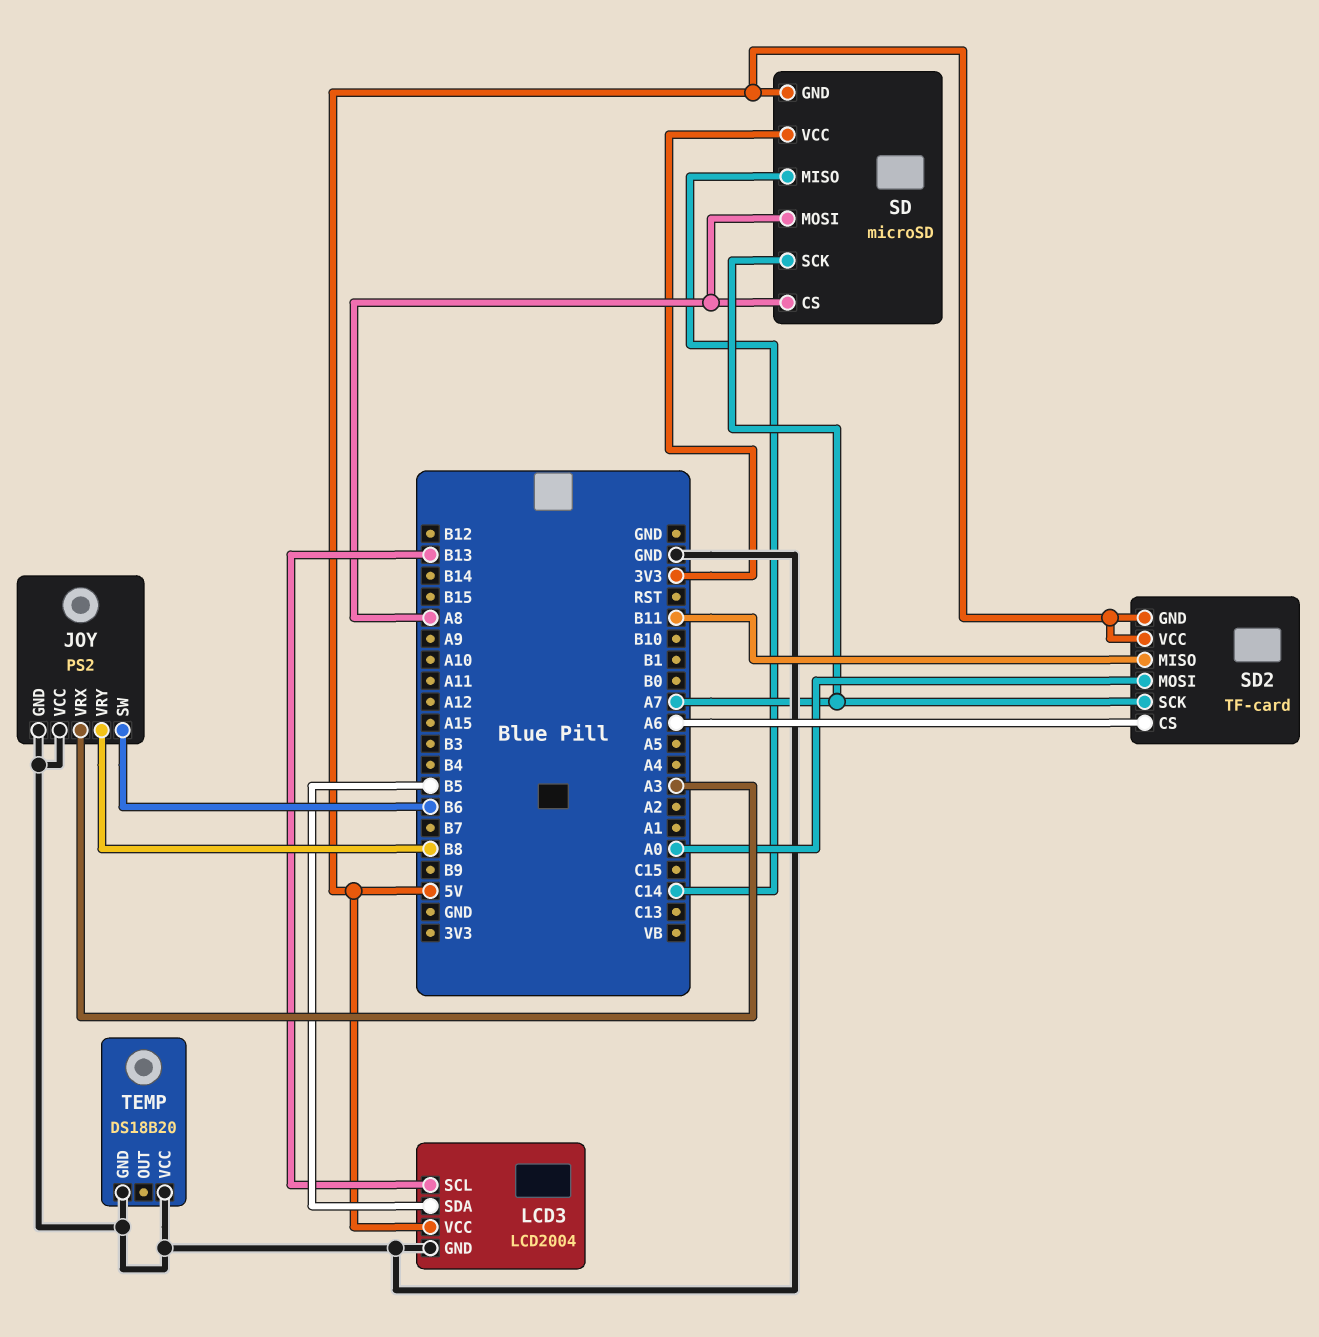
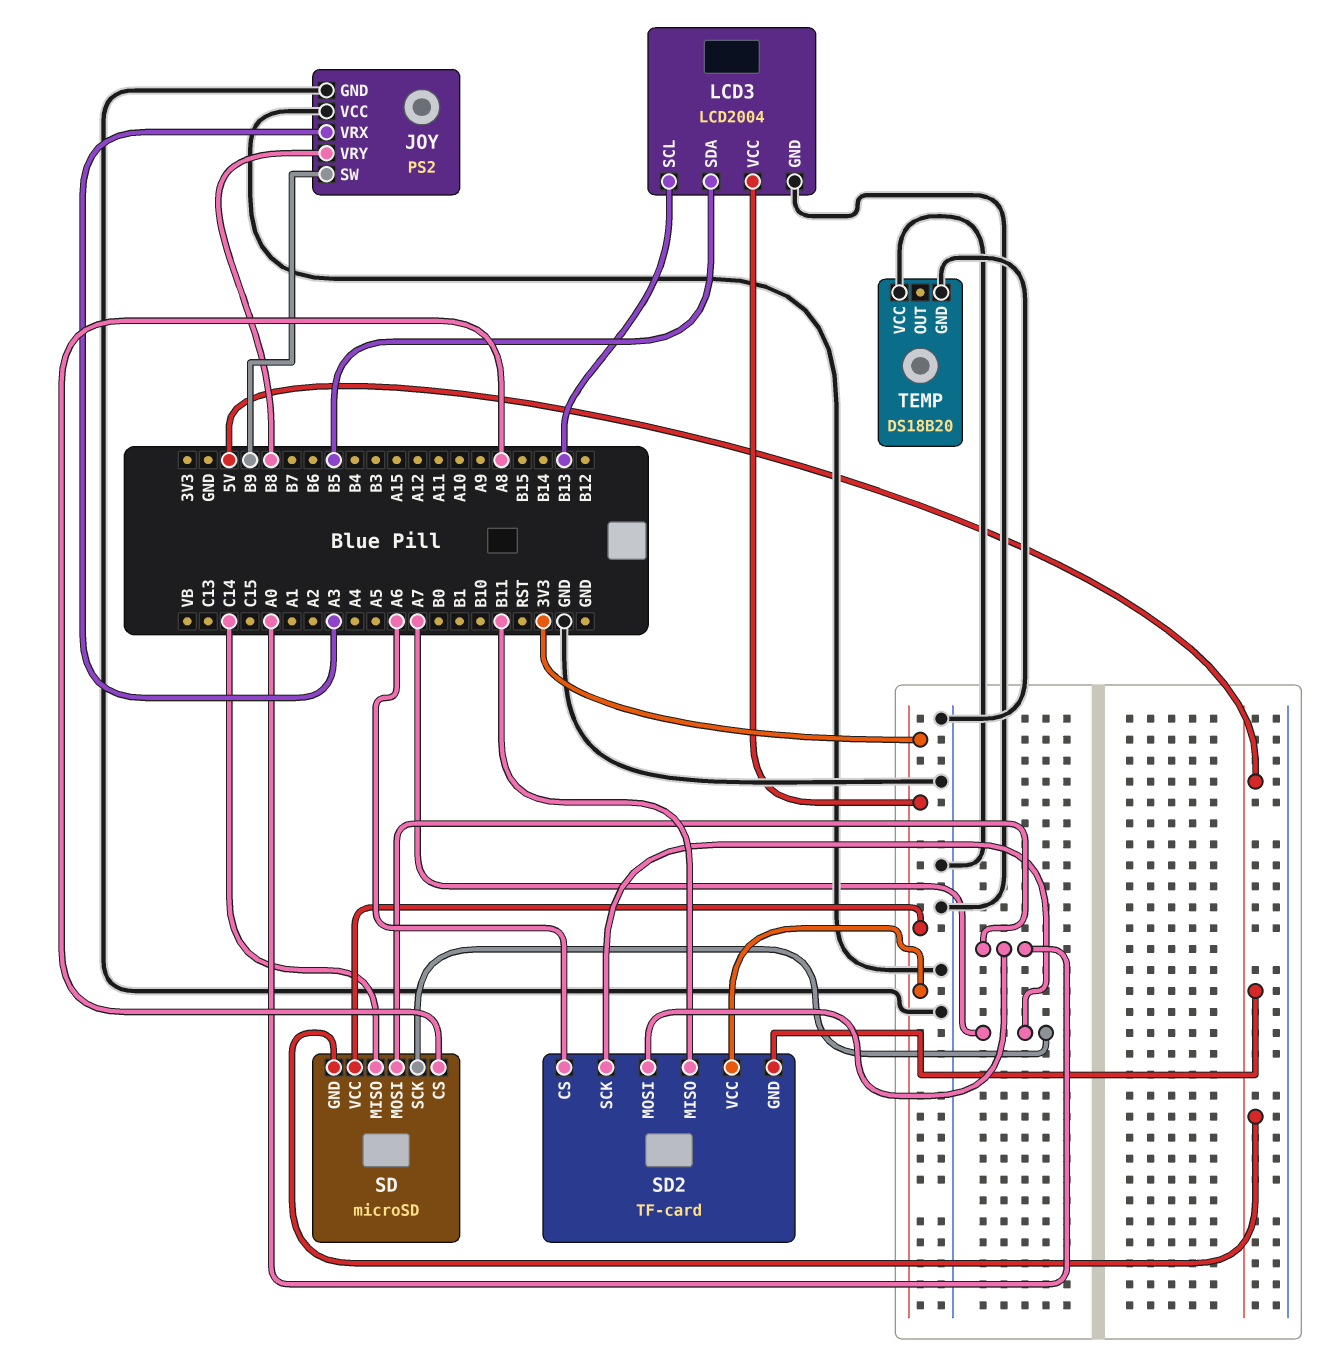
JOY pin SW: B6 -> B9
LCD3 pin VCC: 5V -> 3V3
SD pin MOSI: A8 -> A0
SD2 pin VCC: 5V -> 3V3

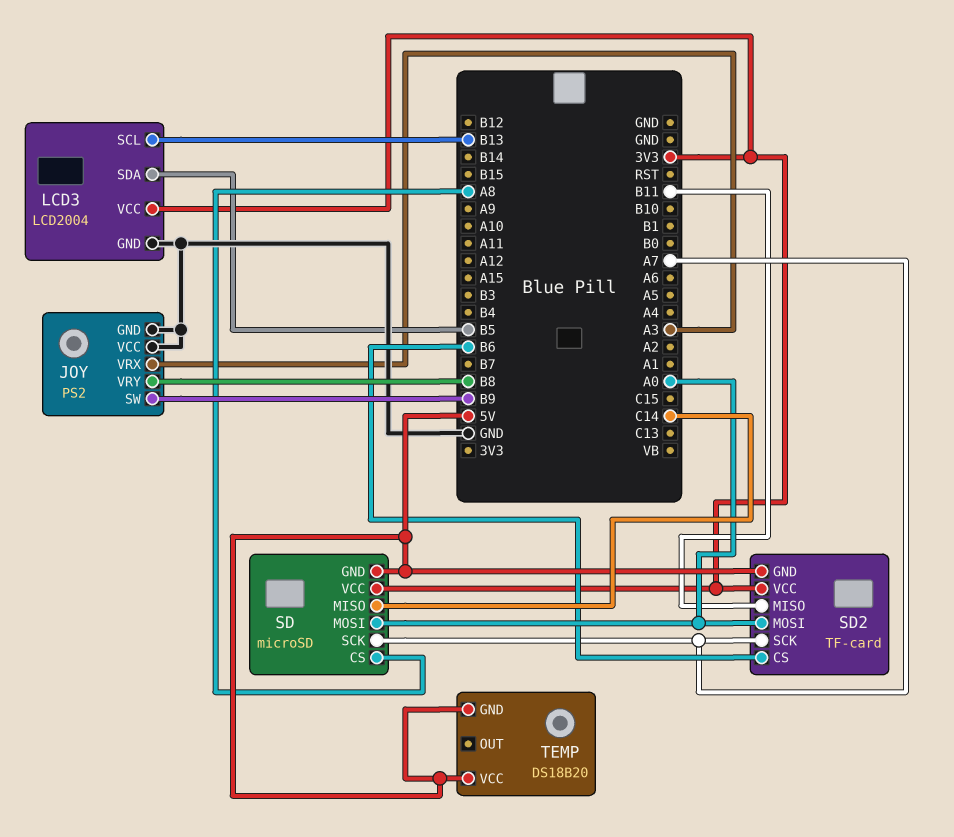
SD2 pin CS: A6 -> B6
TEMP pin GND: GND -> 5V
TEMP pin VCC: GND -> 5V

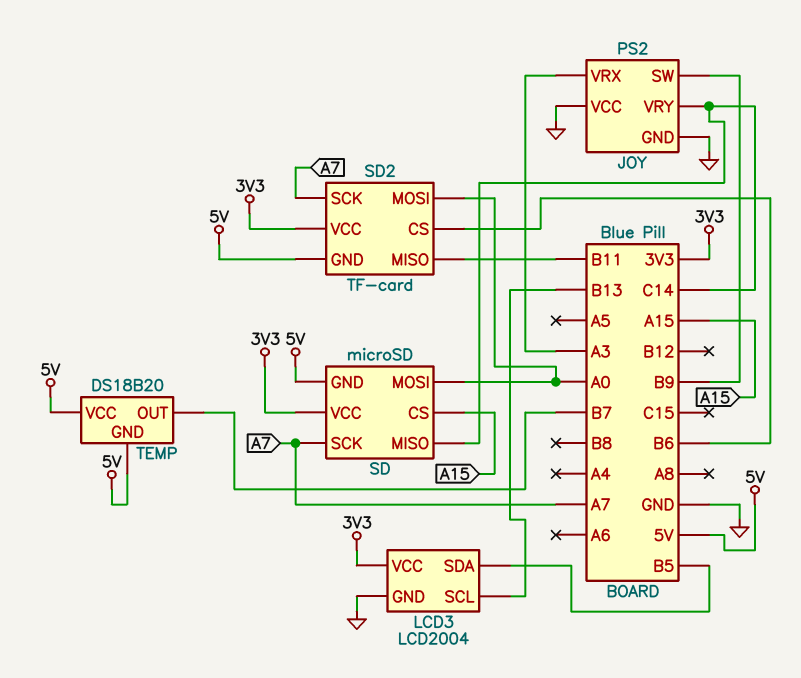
JOY pin VRY: B8 -> C14
SD pin CS: A8 -> A15
TEMP pin OUT: none -> B7

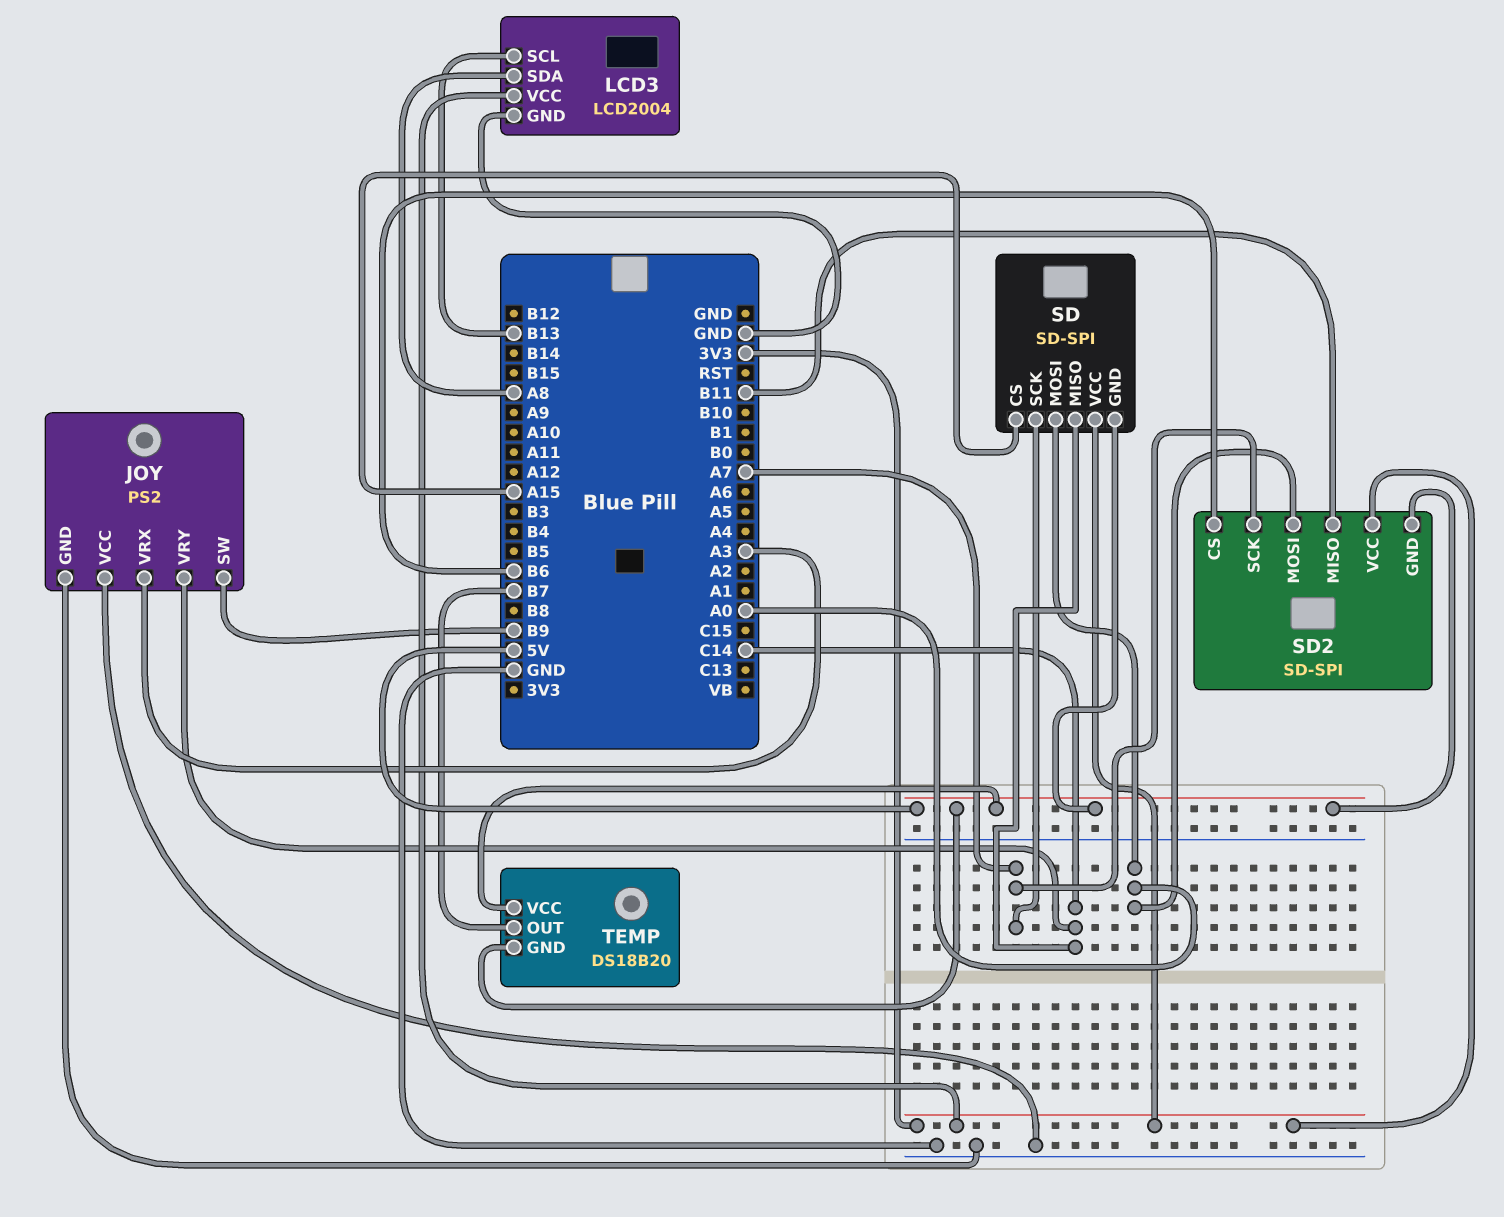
LCD3 pin SDA: B5 -> A8
SD: microSD -> SD-SPI
SD2: TF-card -> SD-SPI

